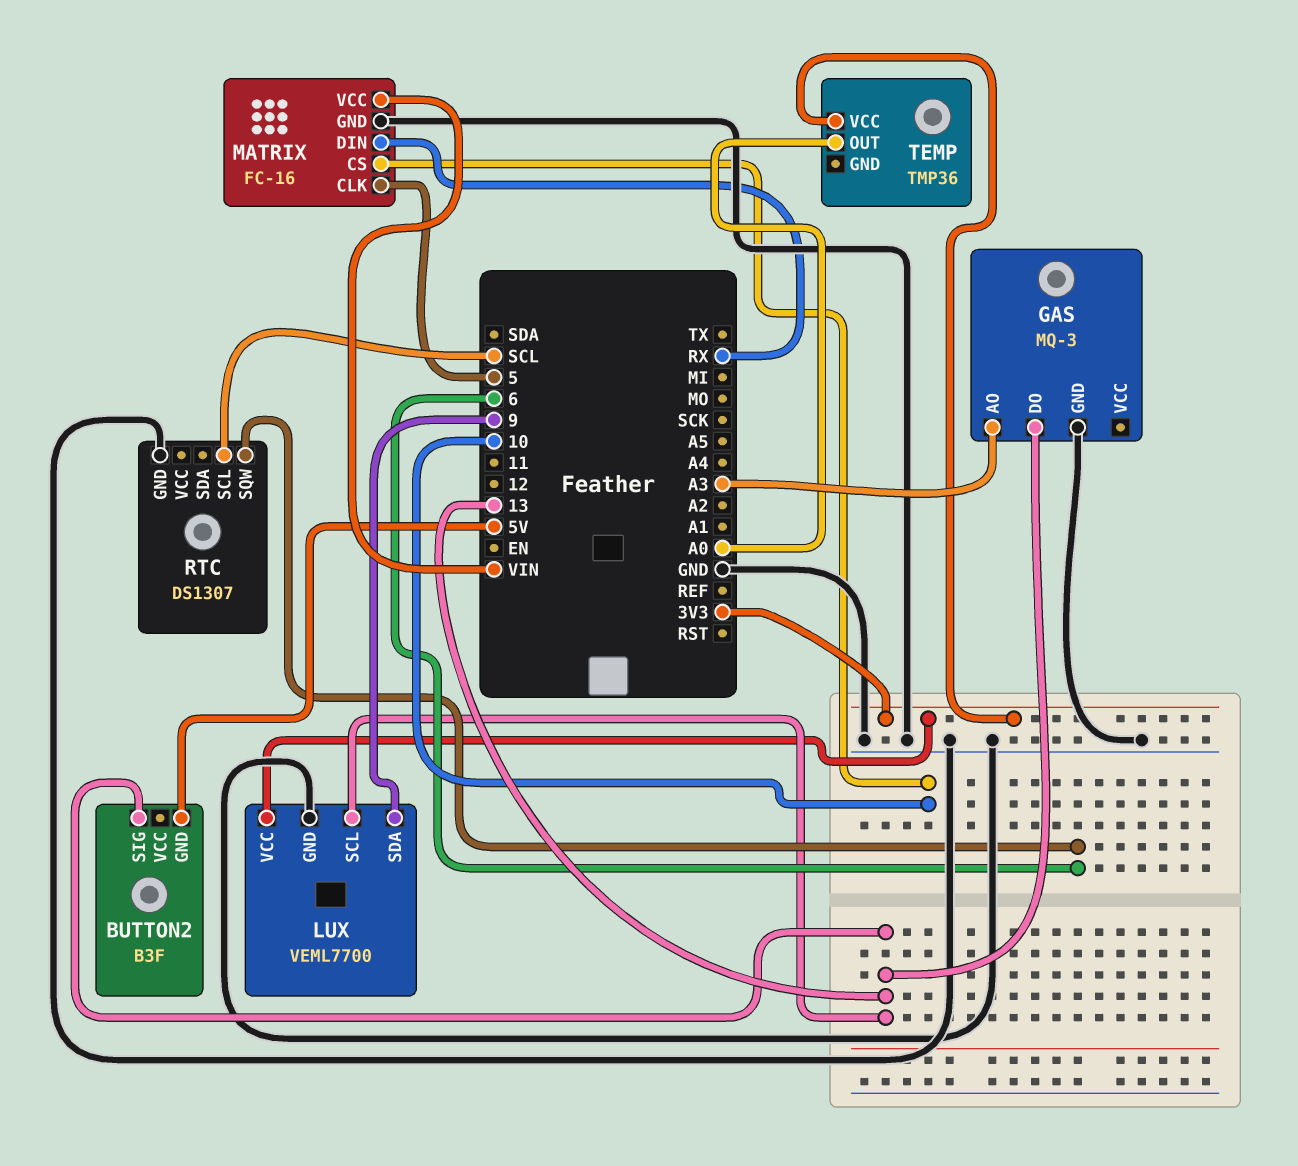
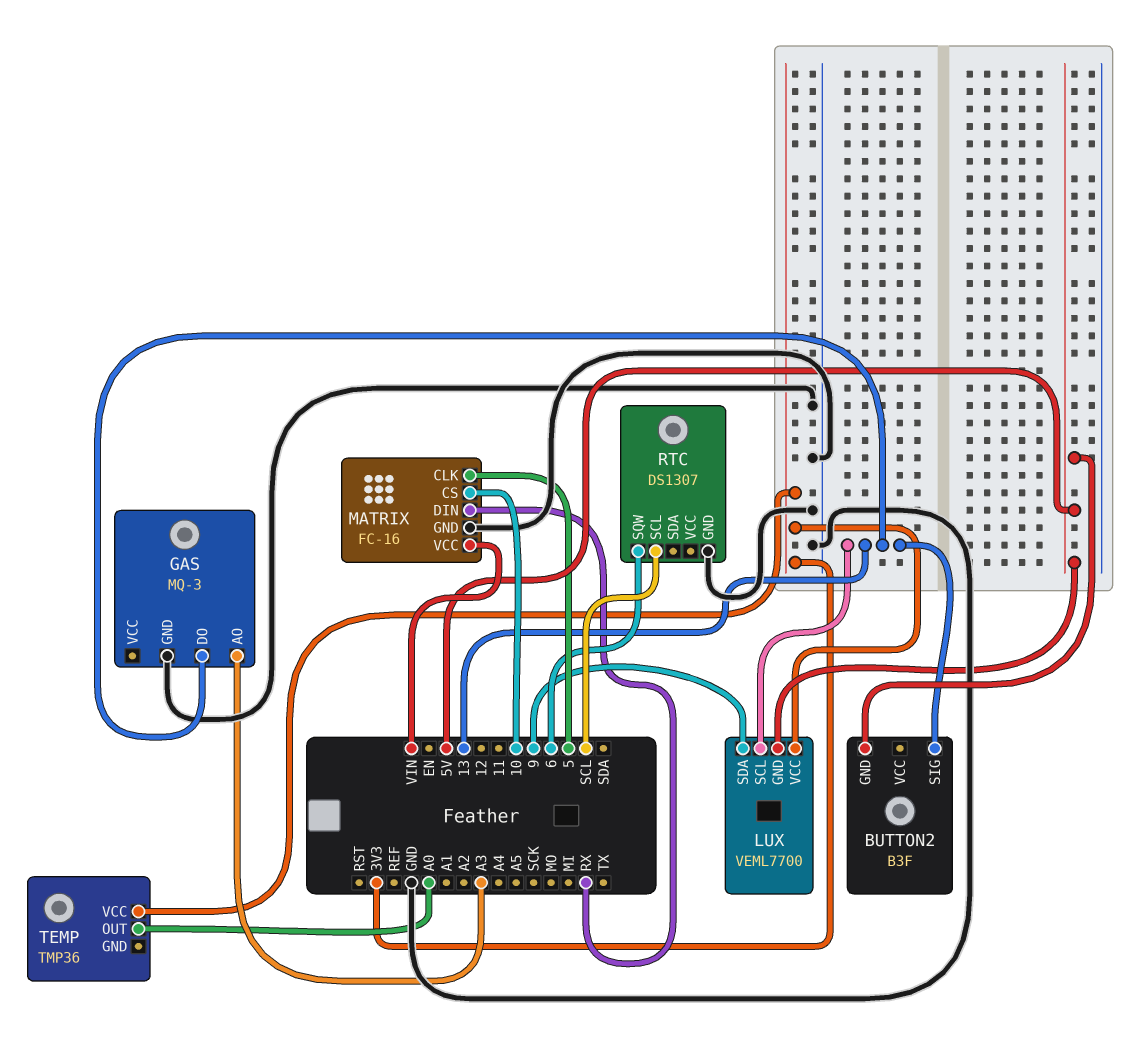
LUX pin GND: GND -> 5V

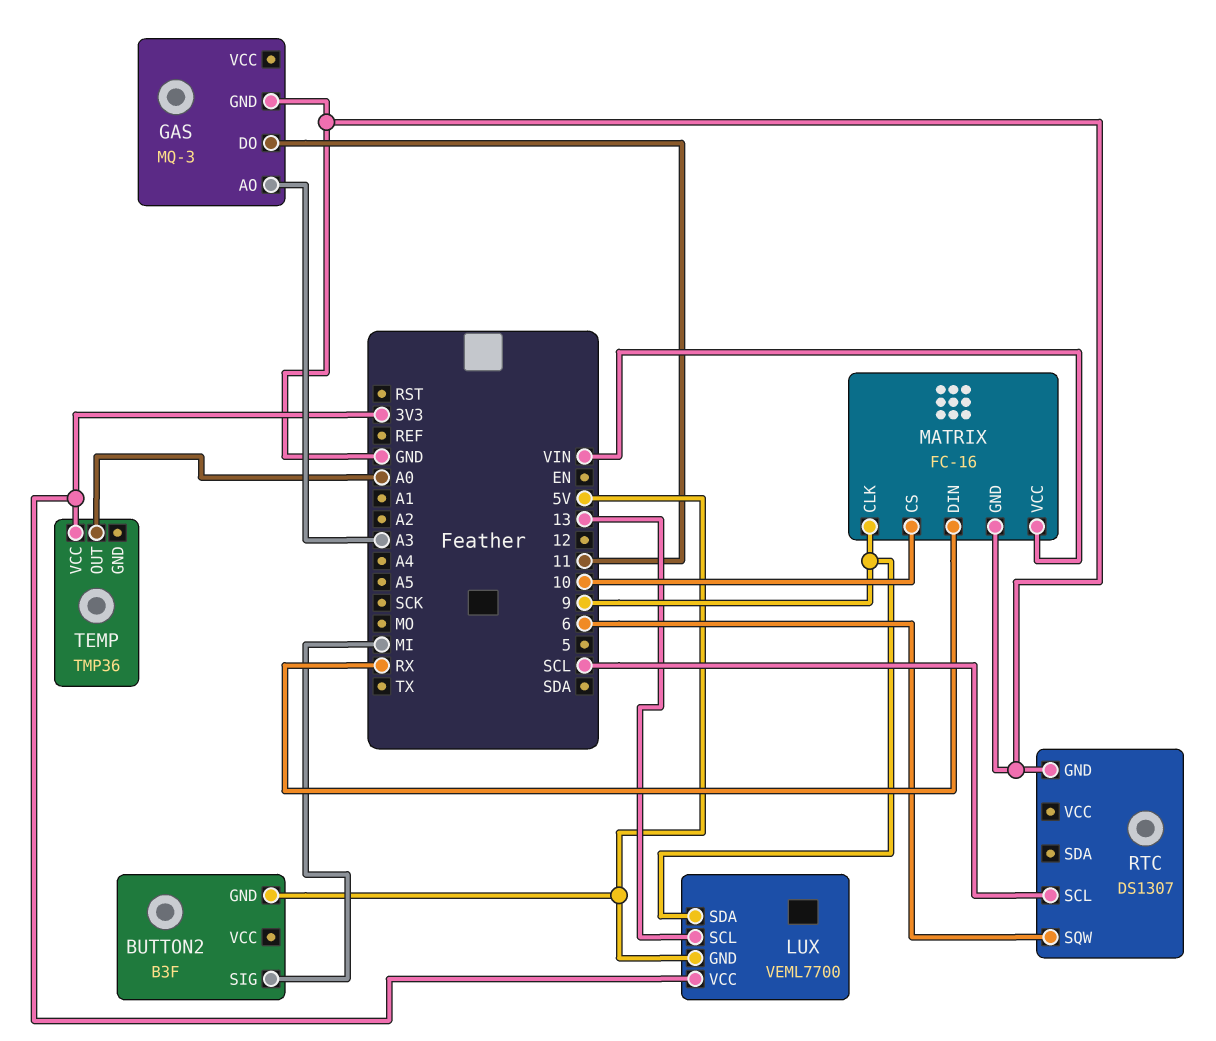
BUTTON2 pin SIG: 13 -> MI
GAS pin DO: 13 -> 11
MATRIX pin CLK: 5 -> 9

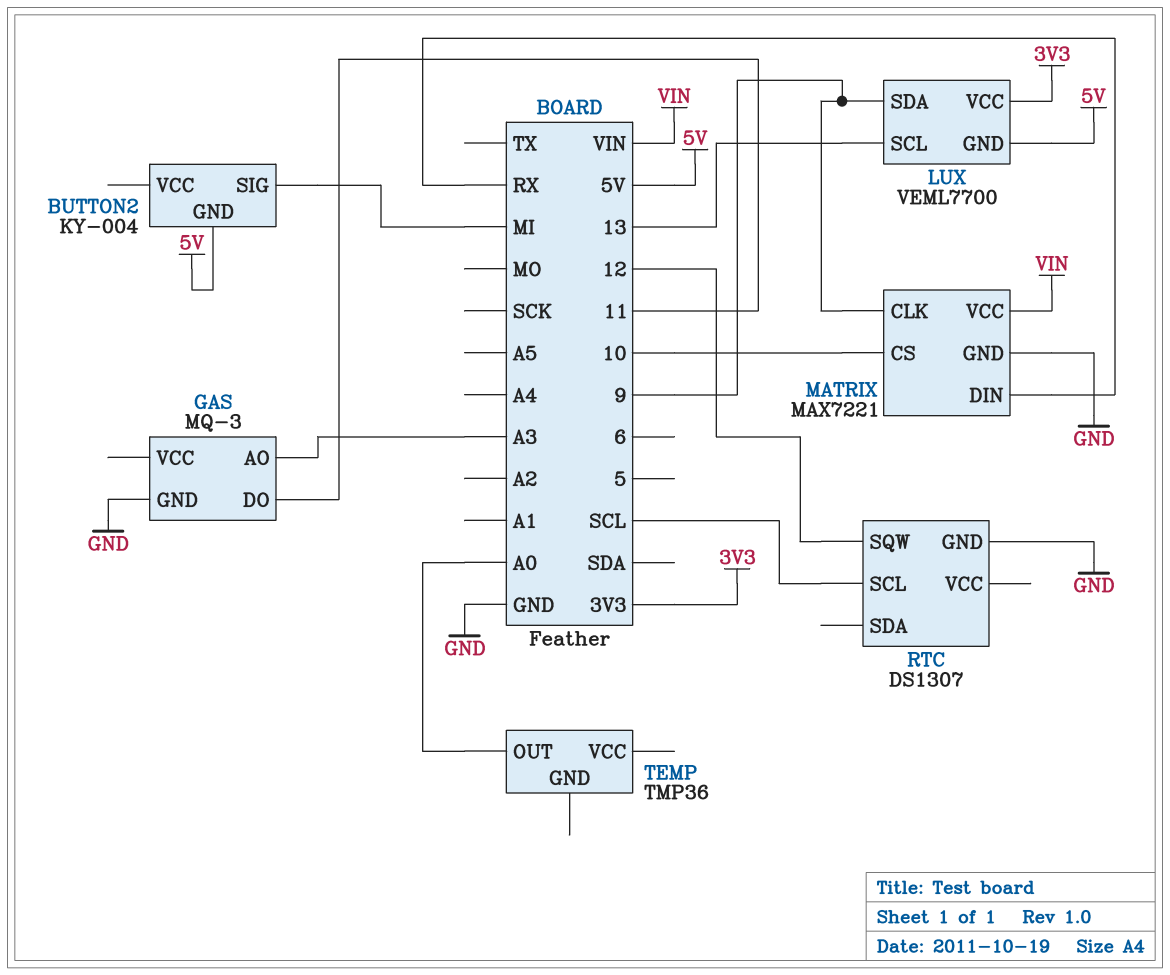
BUTTON2: B3F -> KY-004
MATRIX: FC-16 -> MAX7221
RTC pin SQW: 6 -> 12
TEMP pin VCC: 3V3 -> none

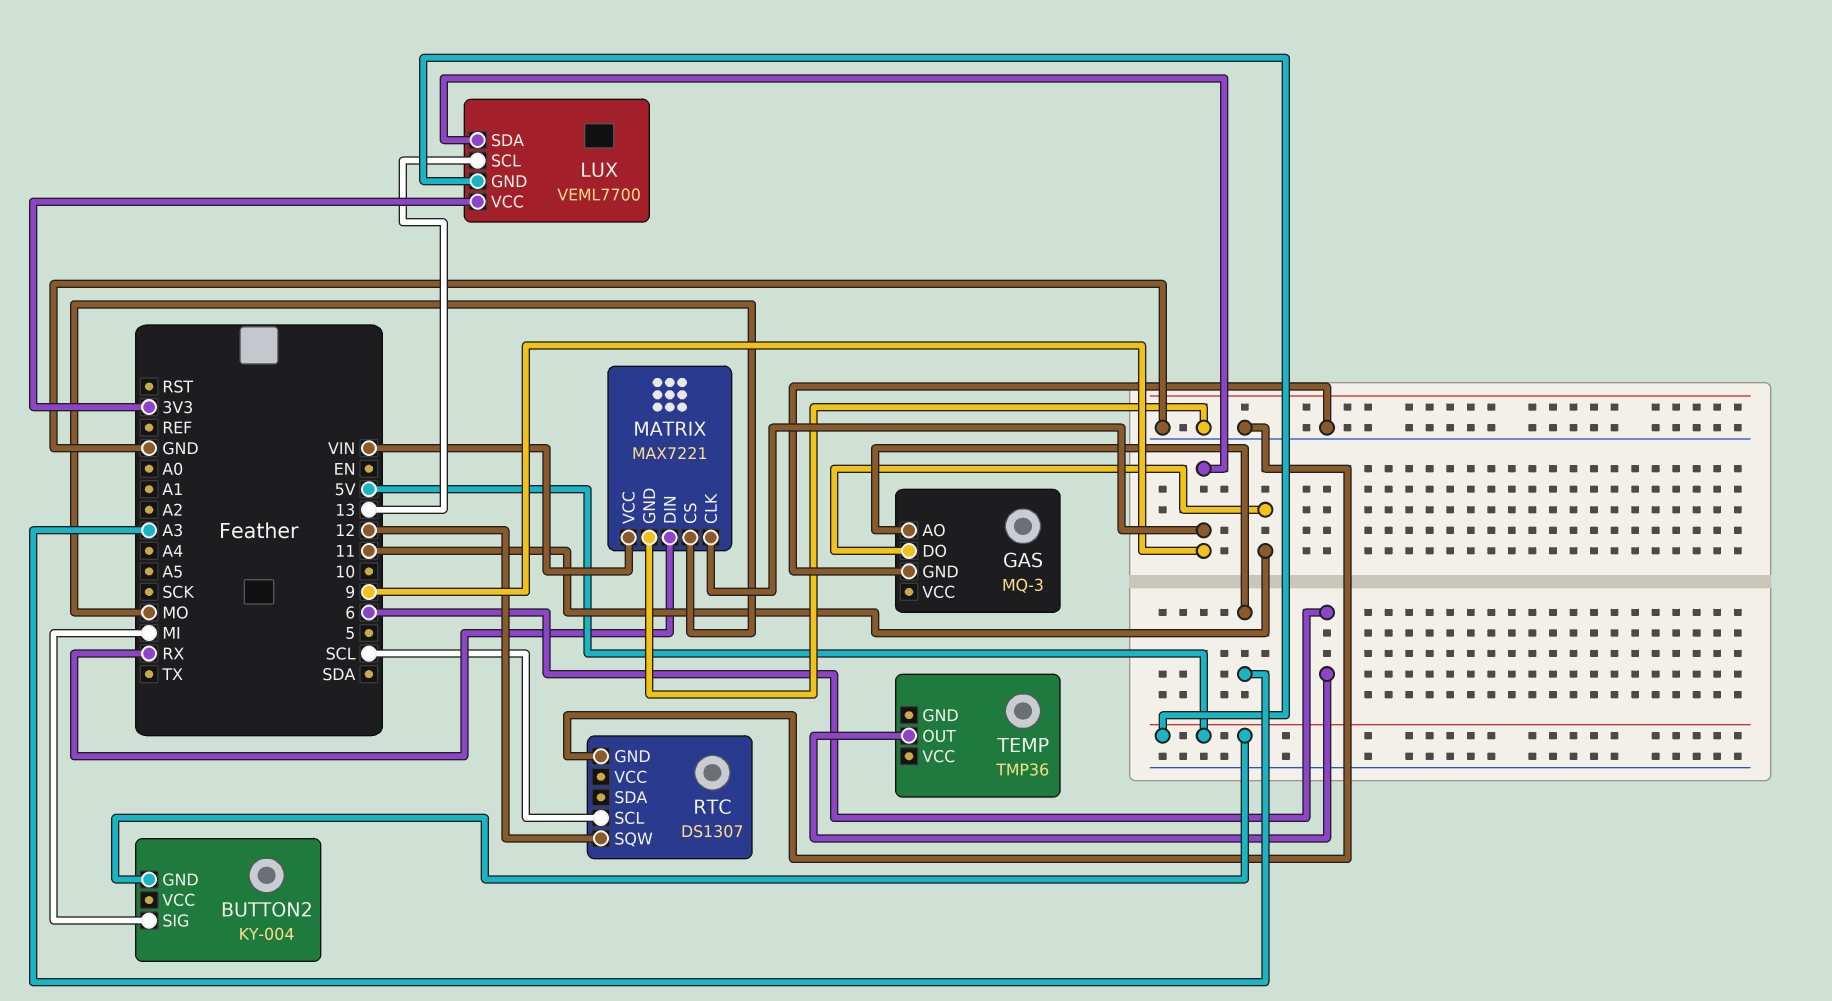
MATRIX pin CS: 10 -> MO
TEMP pin OUT: A0 -> 6

